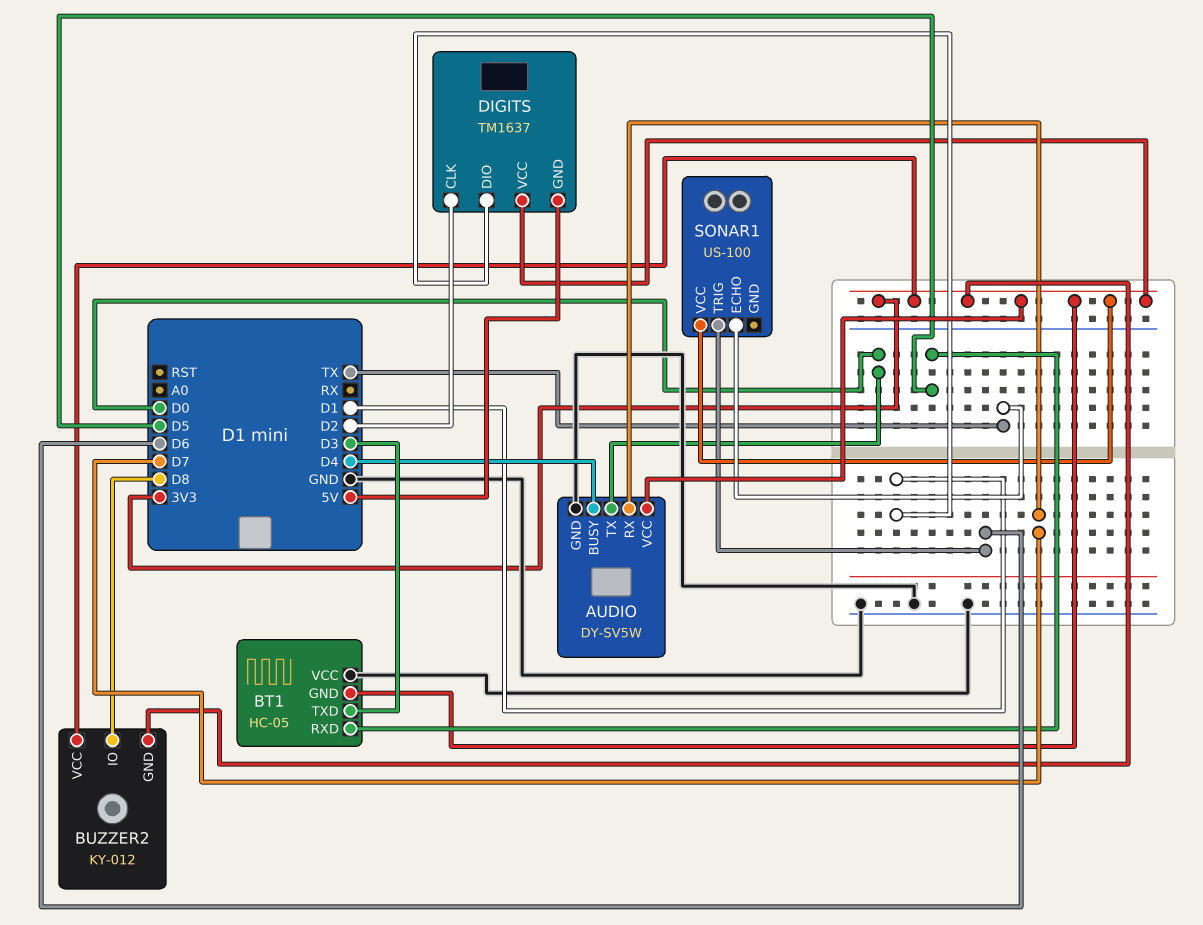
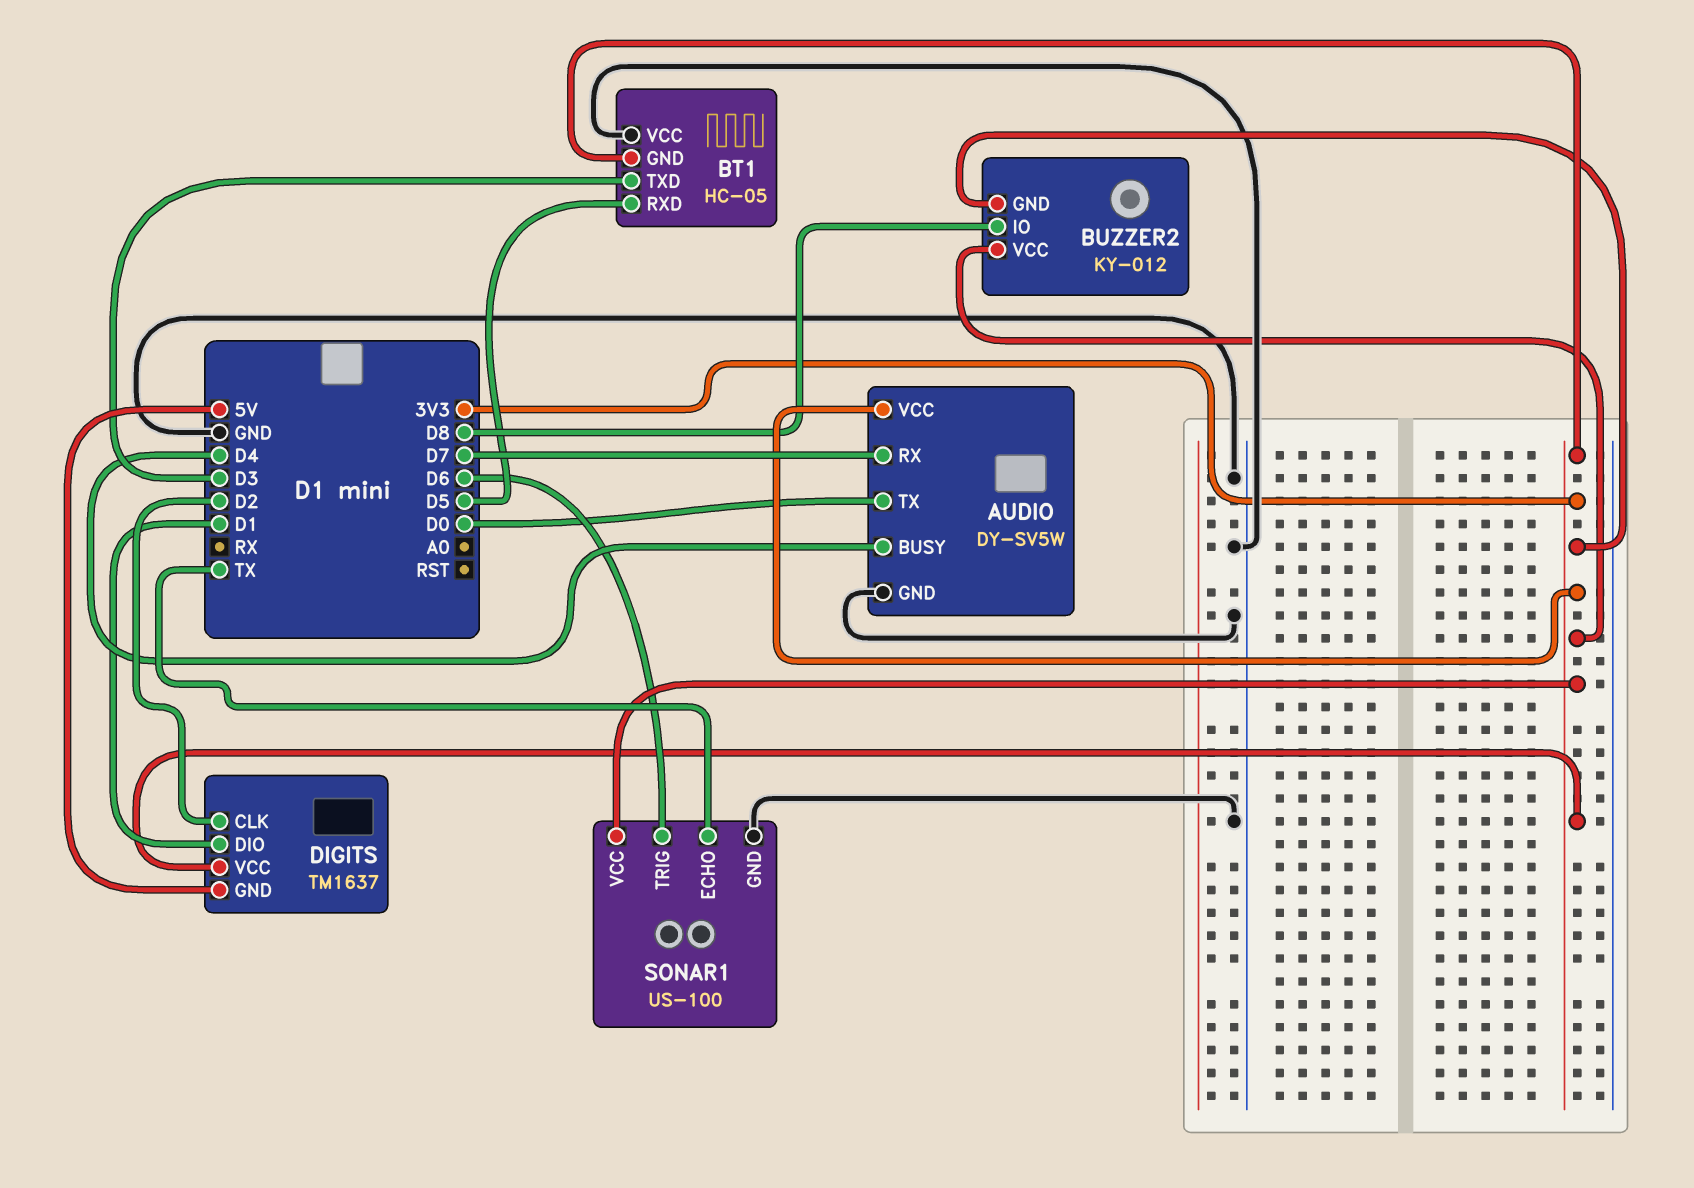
SONAR1 pin GND: none -> GND

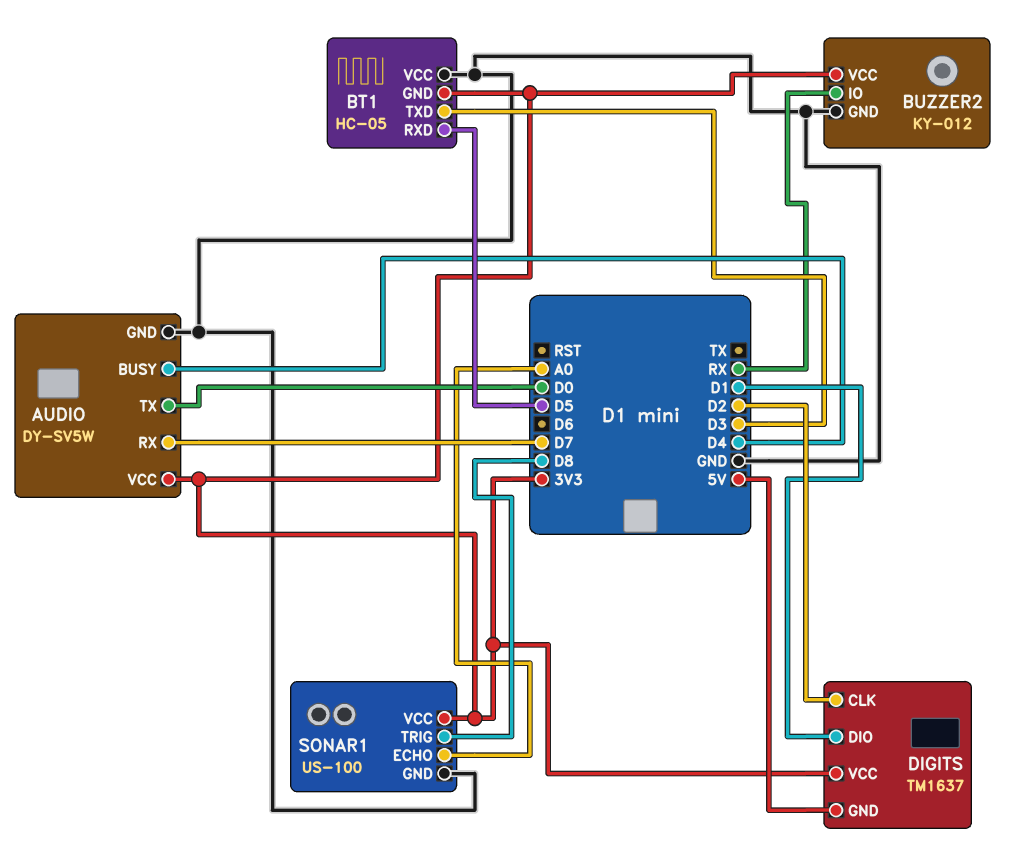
BUZZER2 pin GND: 3V3 -> GND
BUZZER2 pin IO: D8 -> RX
SONAR1 pin ECHO: TX -> A0
SONAR1 pin TRIG: D6 -> D8

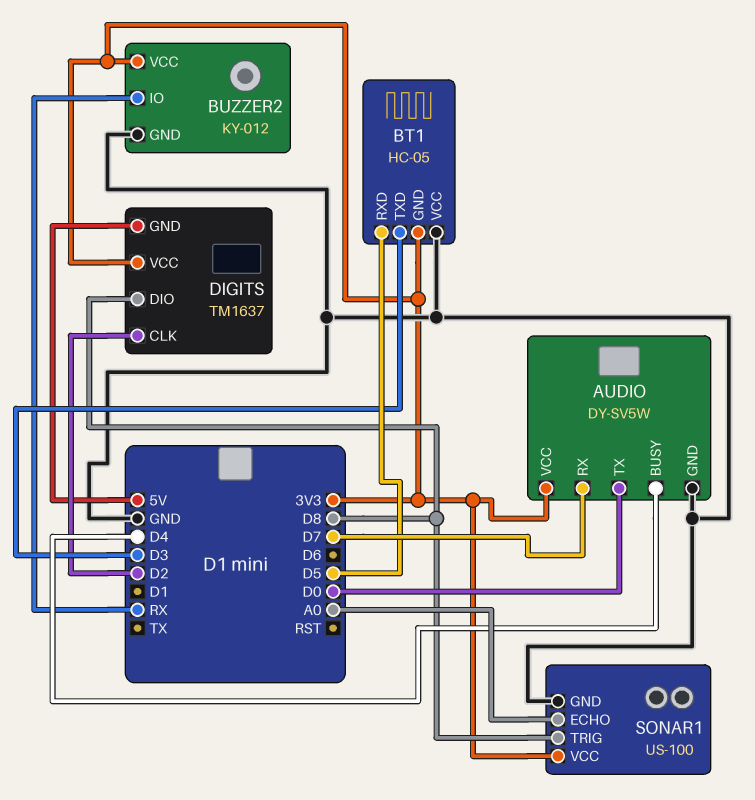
DIGITS pin DIO: D1 -> D8

